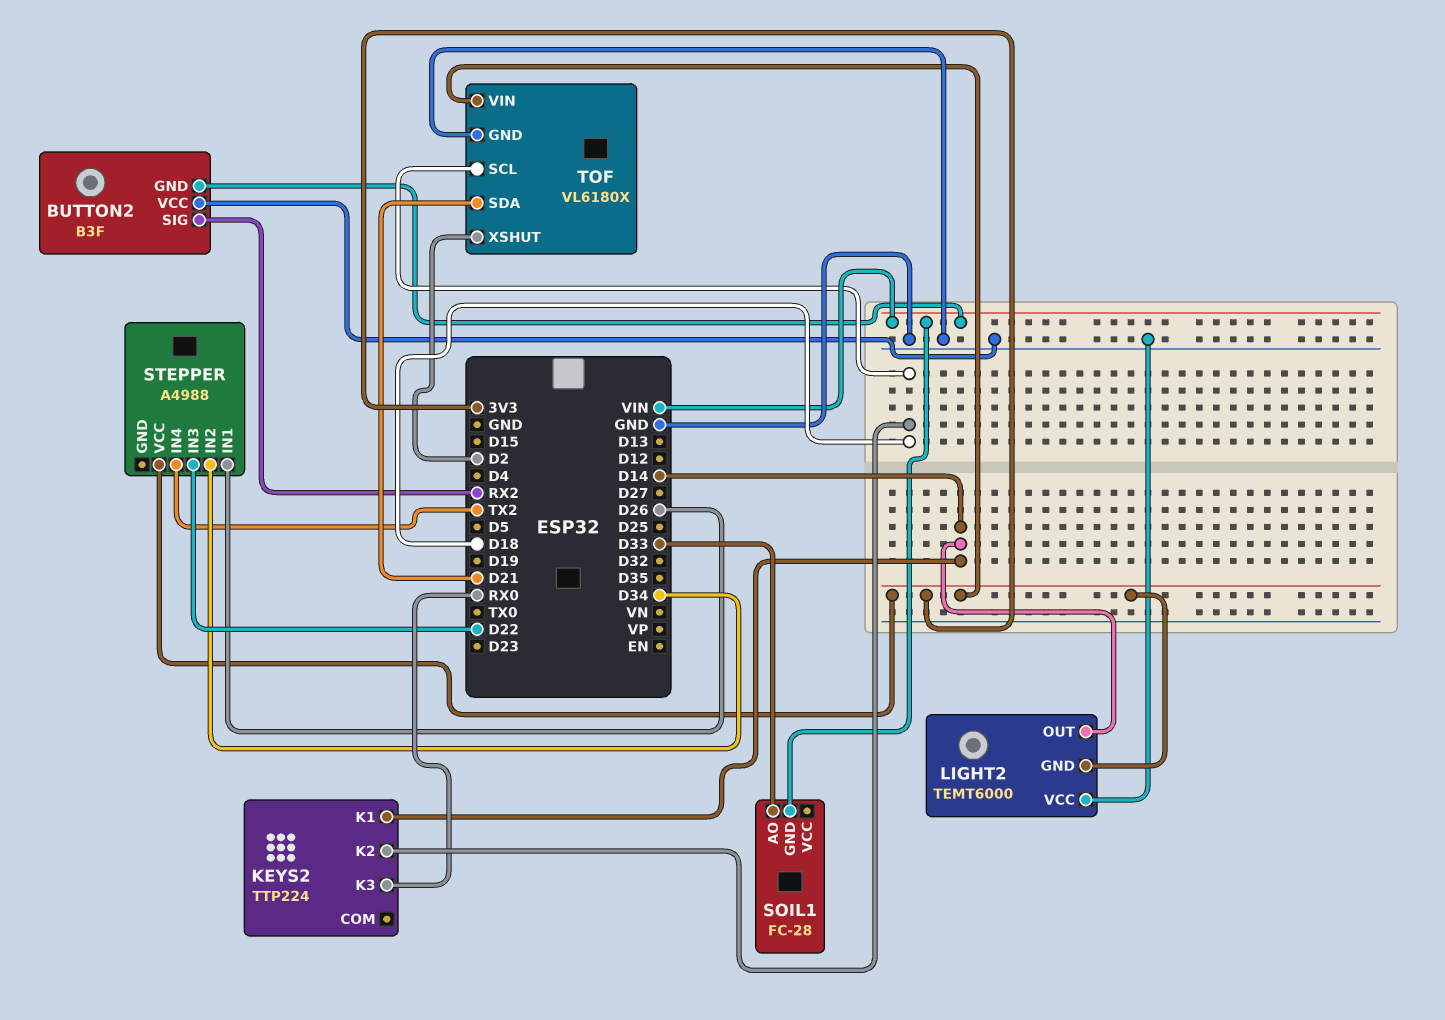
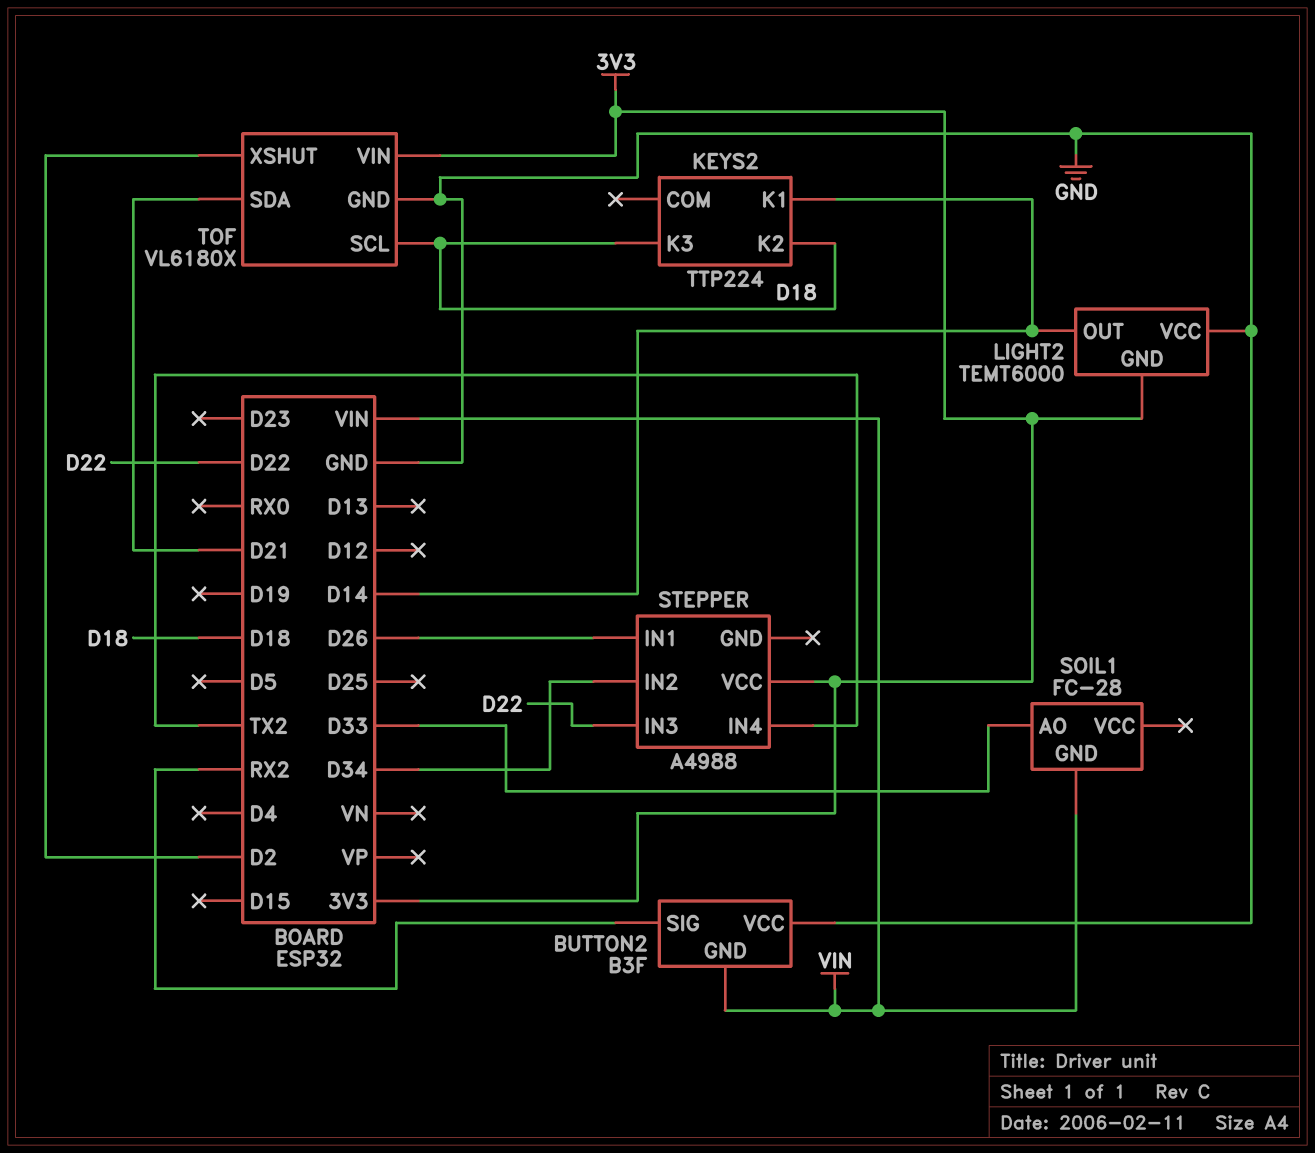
KEYS2 pin K3: RX0 -> D18

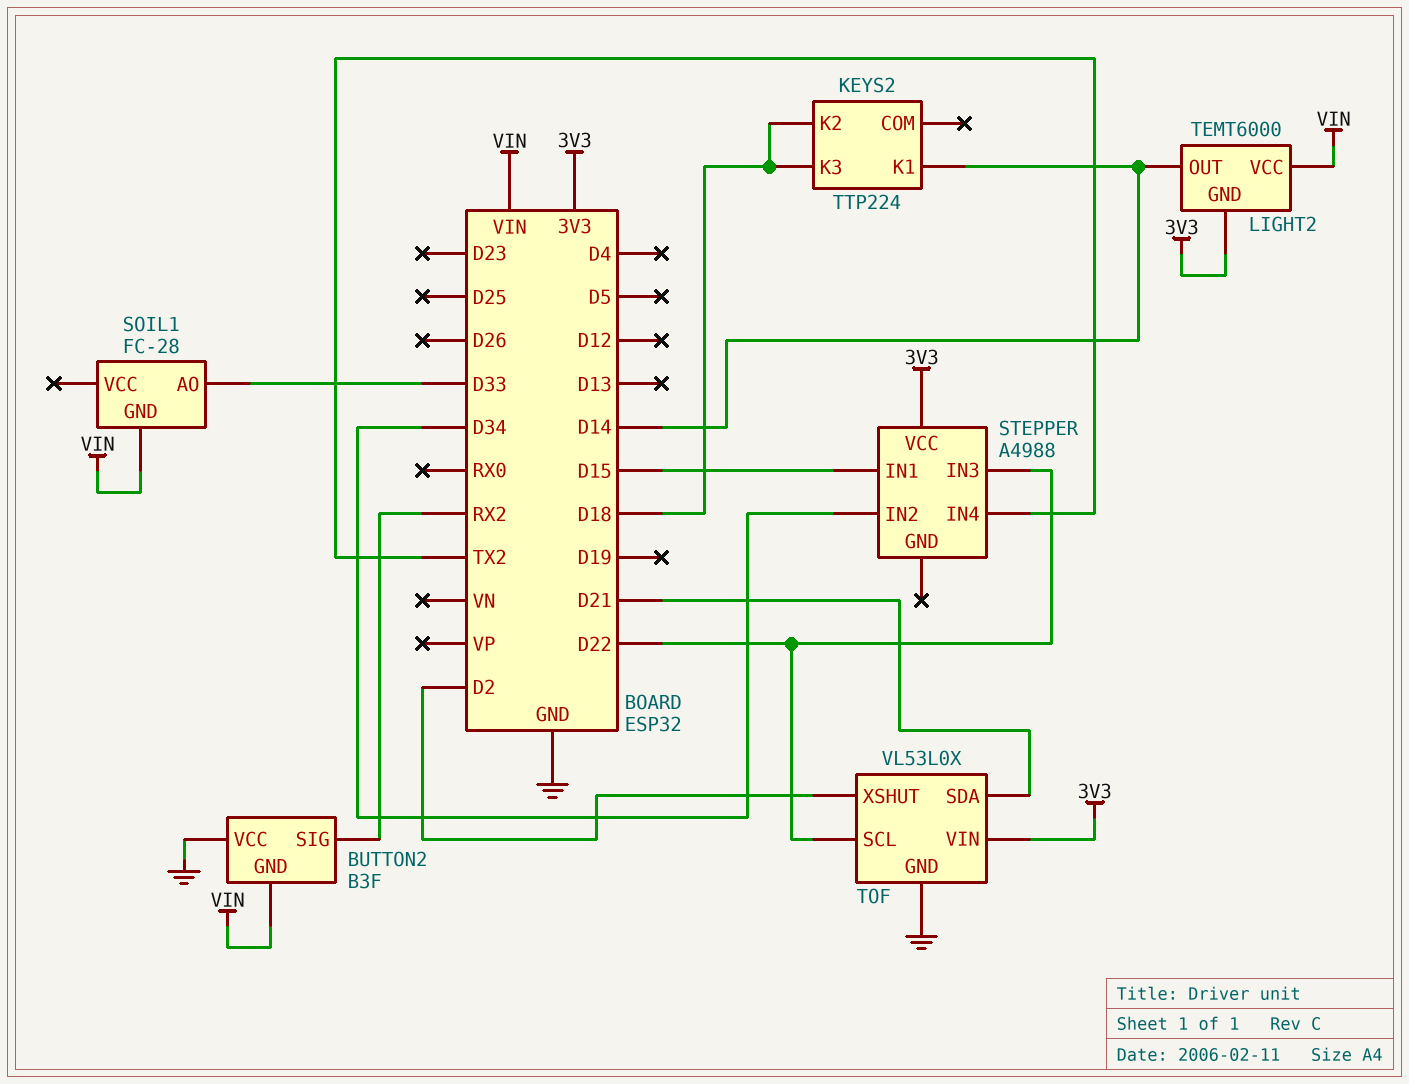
LIGHT2 pin VCC: GND -> VIN
STEPPER pin IN1: D26 -> D15
TOF: VL6180X -> VL53L0X
TOF pin SCL: D18 -> D22

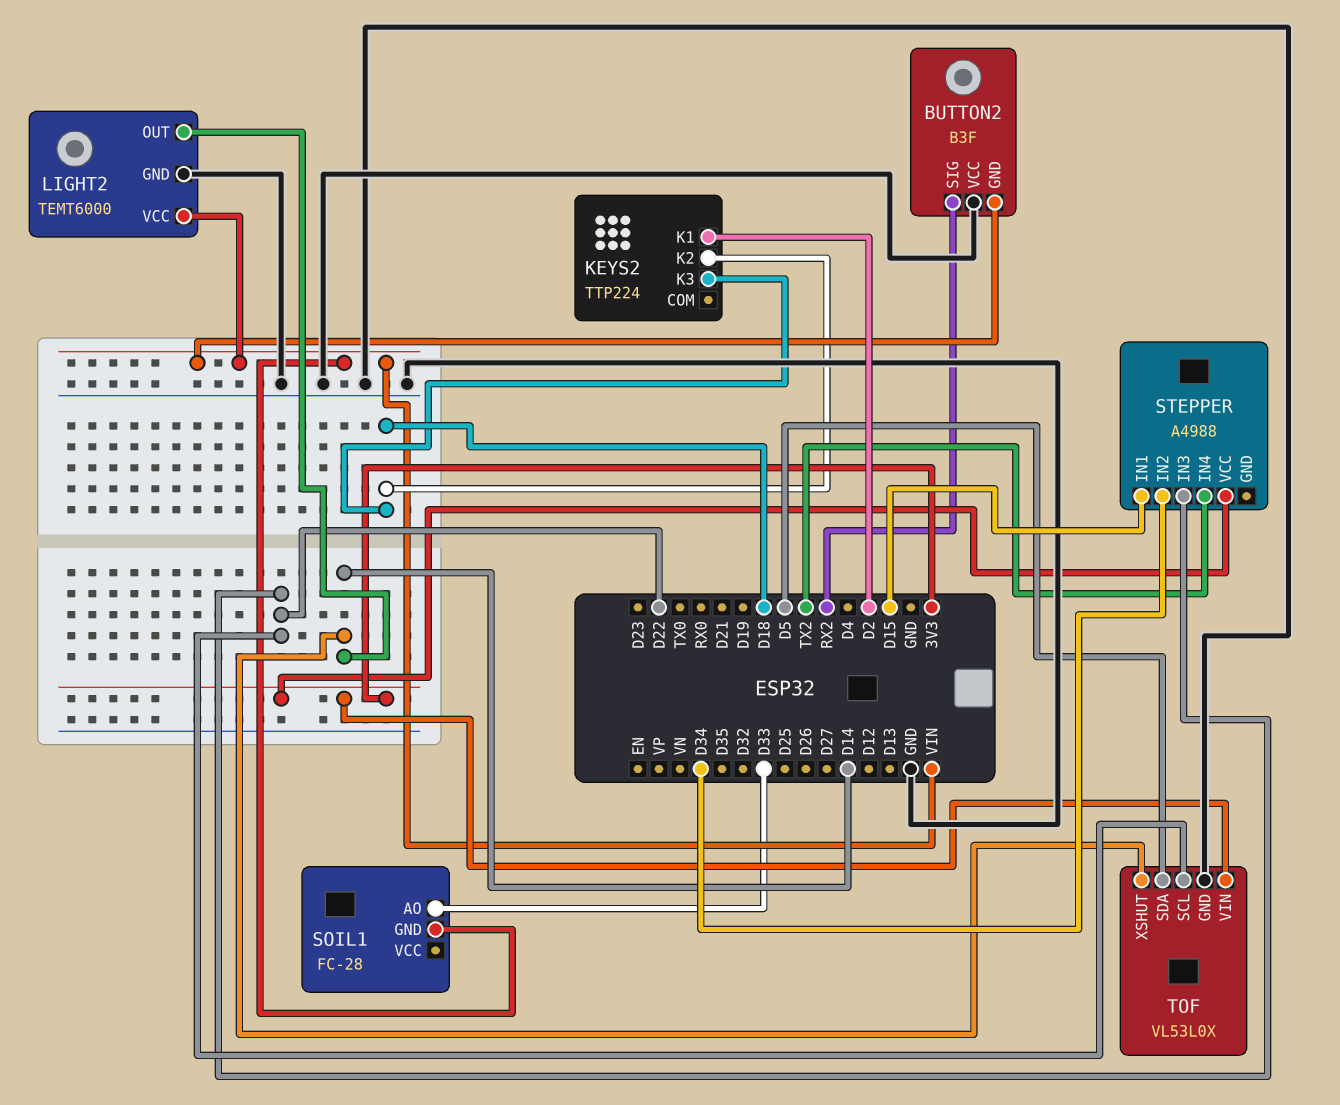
KEYS2 pin K1: D14 -> D2
LIGHT2 pin GND: 3V3 -> GND
TOF pin SDA: D21 -> D5
TOF pin XSHUT: D2 -> D14

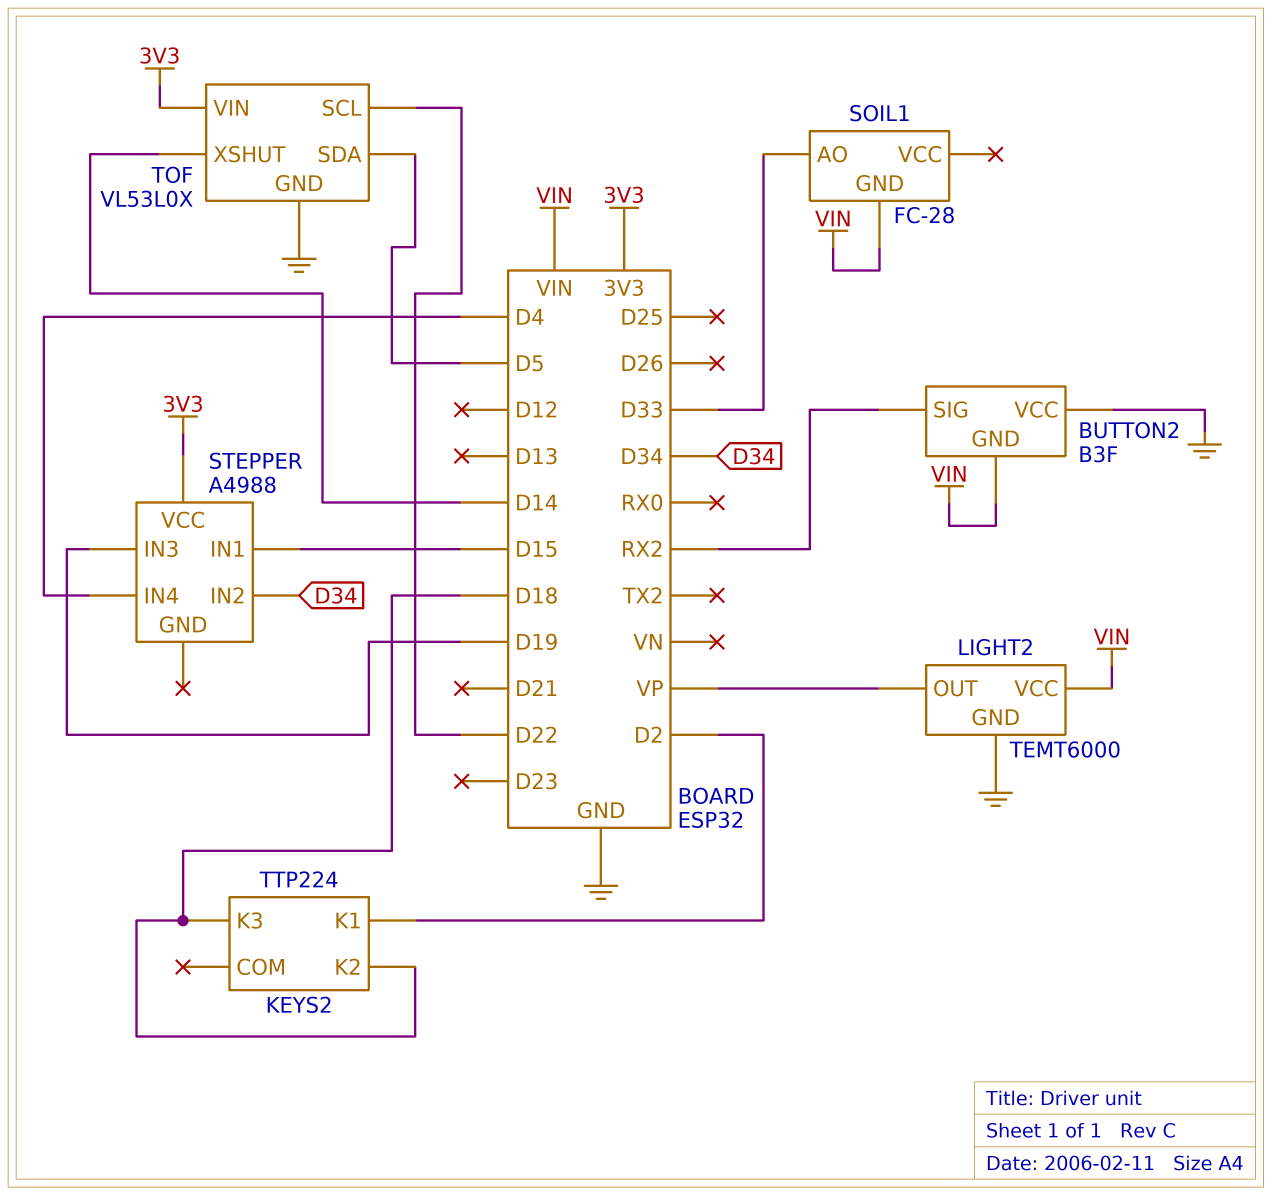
LIGHT2 pin OUT: D14 -> VP
STEPPER pin IN3: D22 -> D19
STEPPER pin IN4: TX2 -> D4

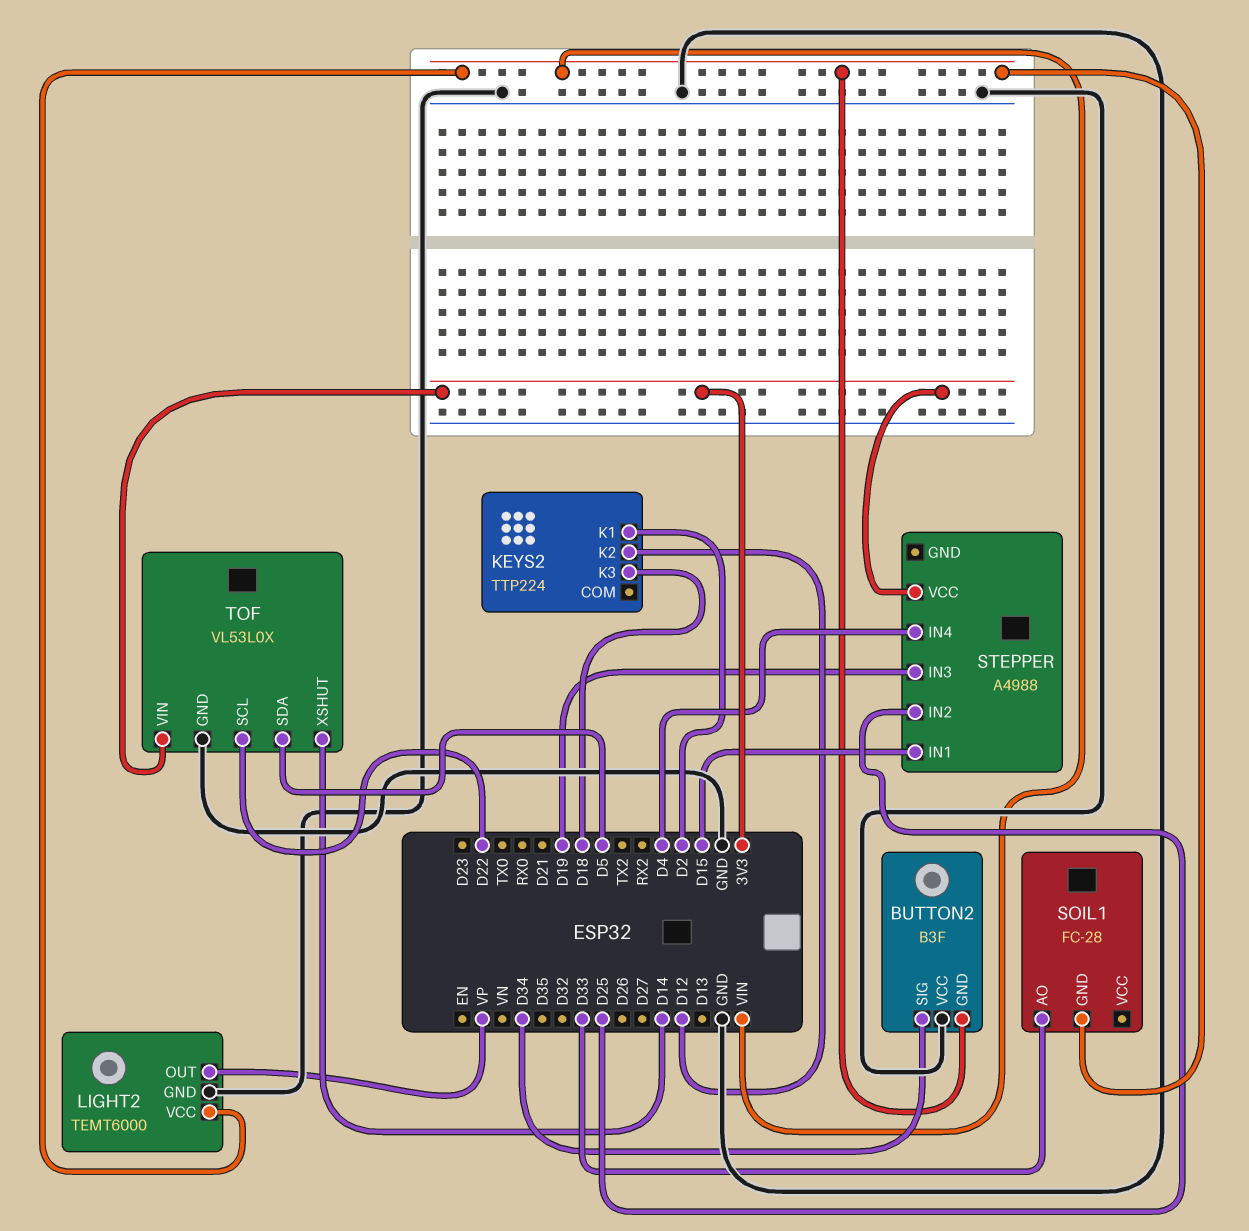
BUTTON2 pin SIG: RX2 -> D34
KEYS2 pin K2: D18 -> D12
STEPPER pin IN2: D34 -> D25

